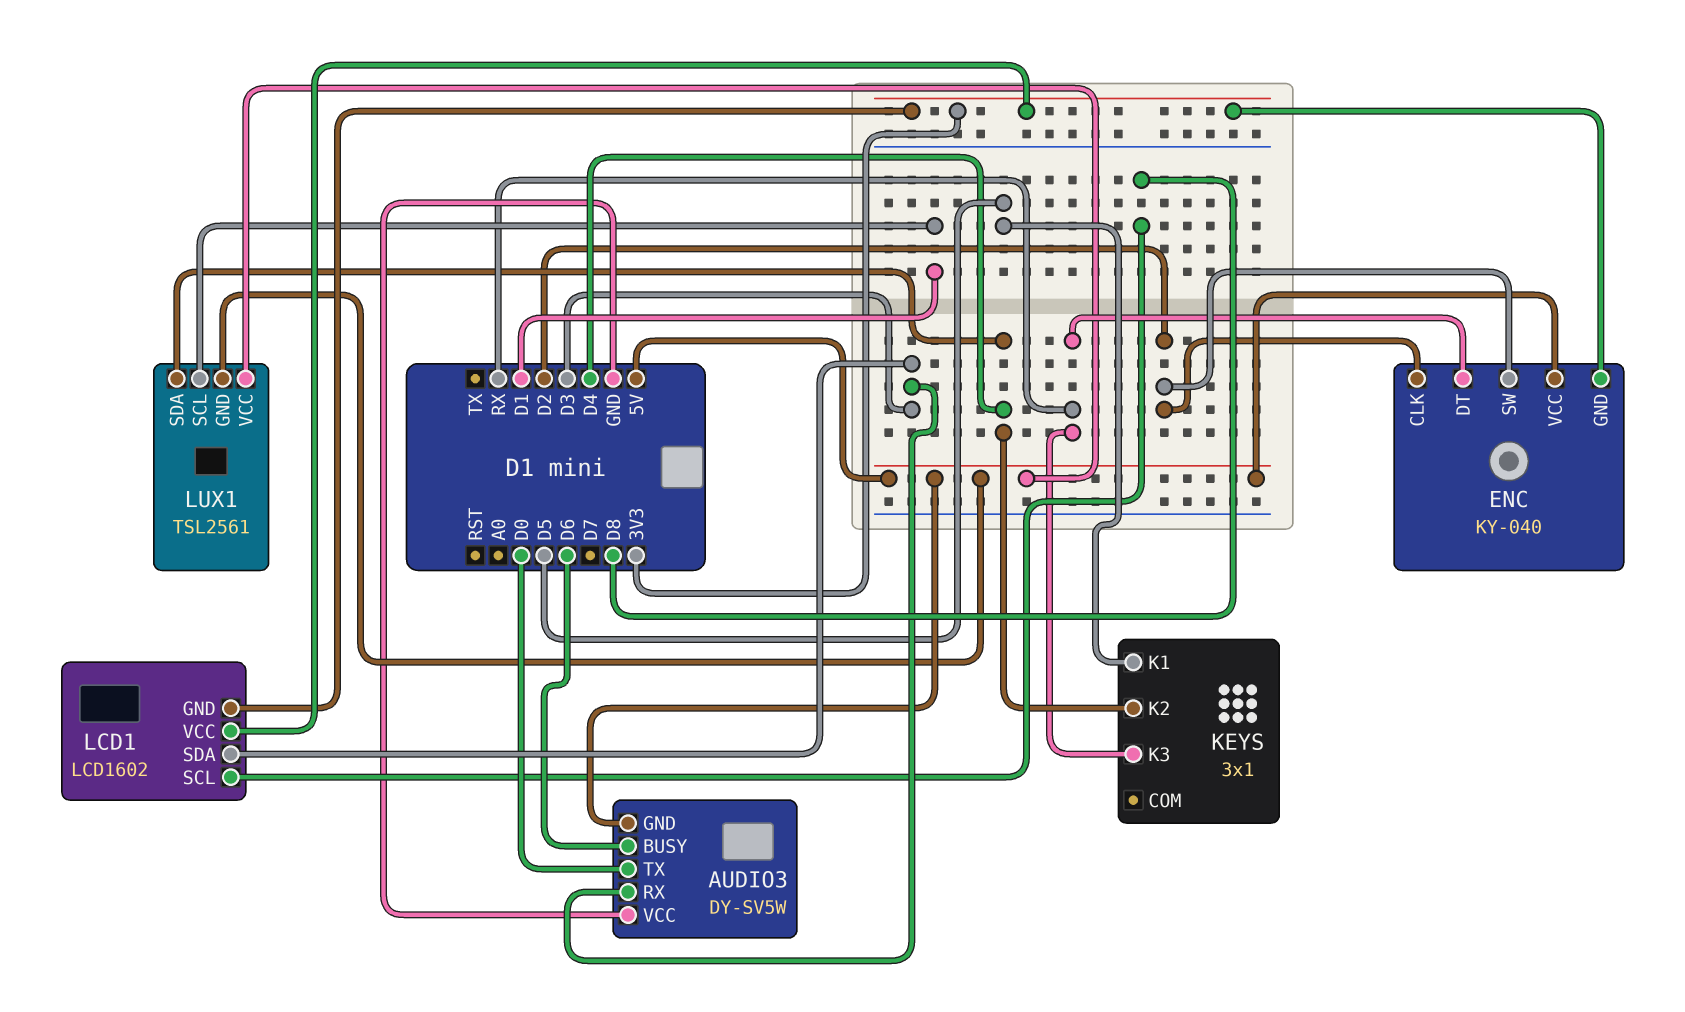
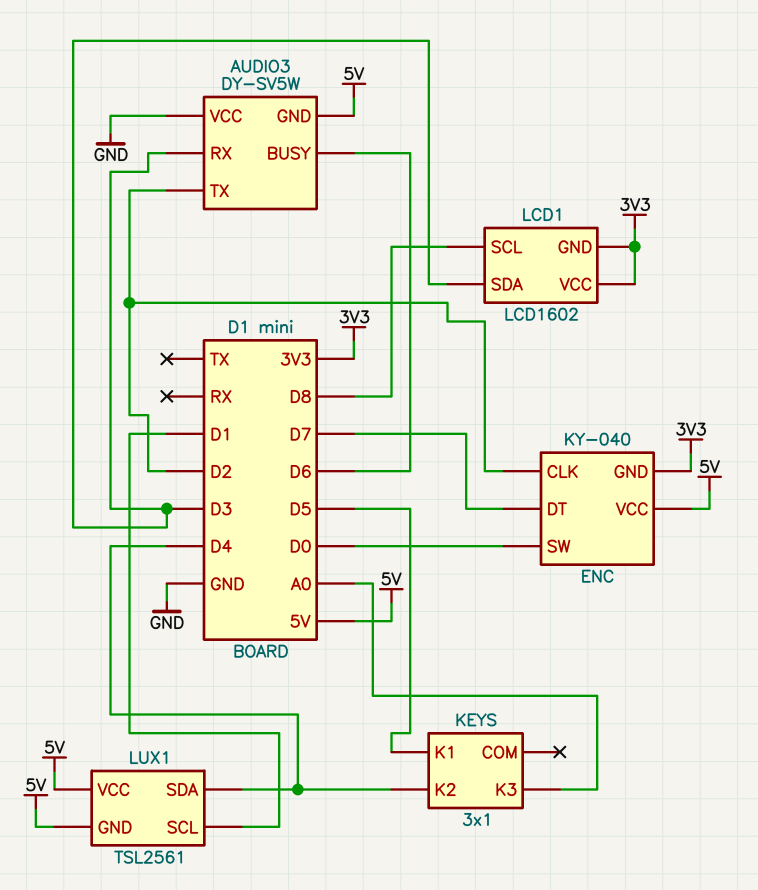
AUDIO3 pin TX: D0 -> D2
ENC pin DT: RX -> D7
ENC pin SW: D2 -> D0
KEYS pin K3: RX -> A0

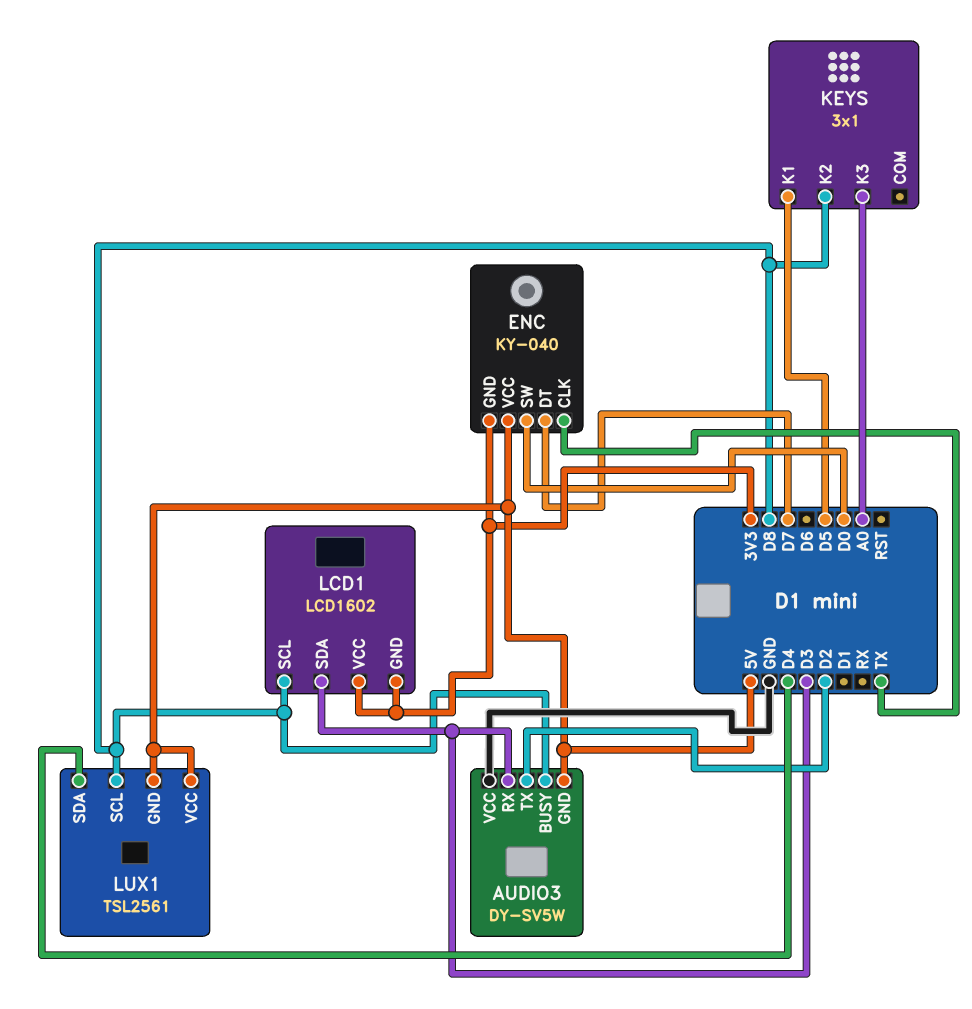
AUDIO3 pin BUSY: D6 -> D8
ENC pin CLK: D2 -> TX
KEYS pin K2: D4 -> D8
LUX1 pin SCL: D1 -> D8

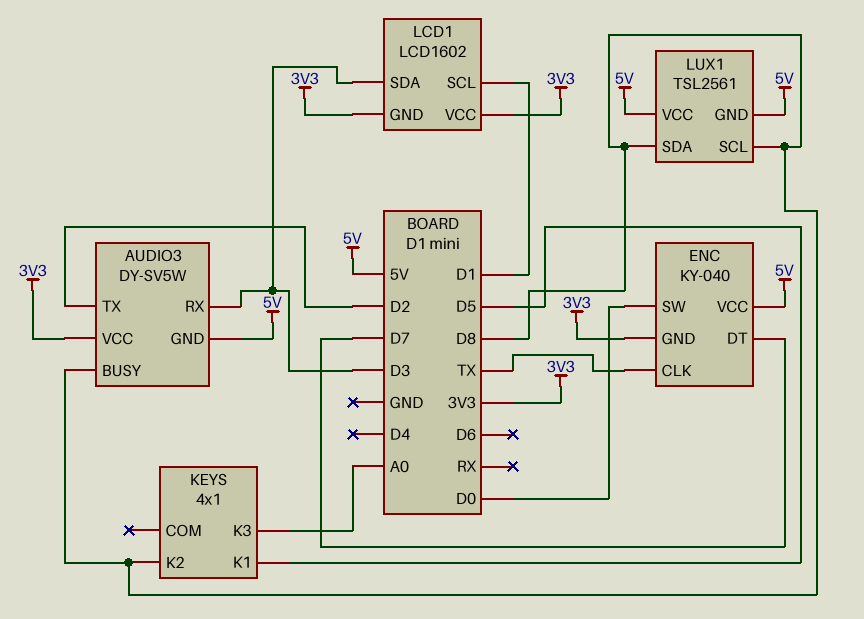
AUDIO3 pin VCC: GND -> 3V3
KEYS: 3x1 -> 4x1
LCD1 pin SCL: D8 -> D1
LUX1 pin SDA: D4 -> D8

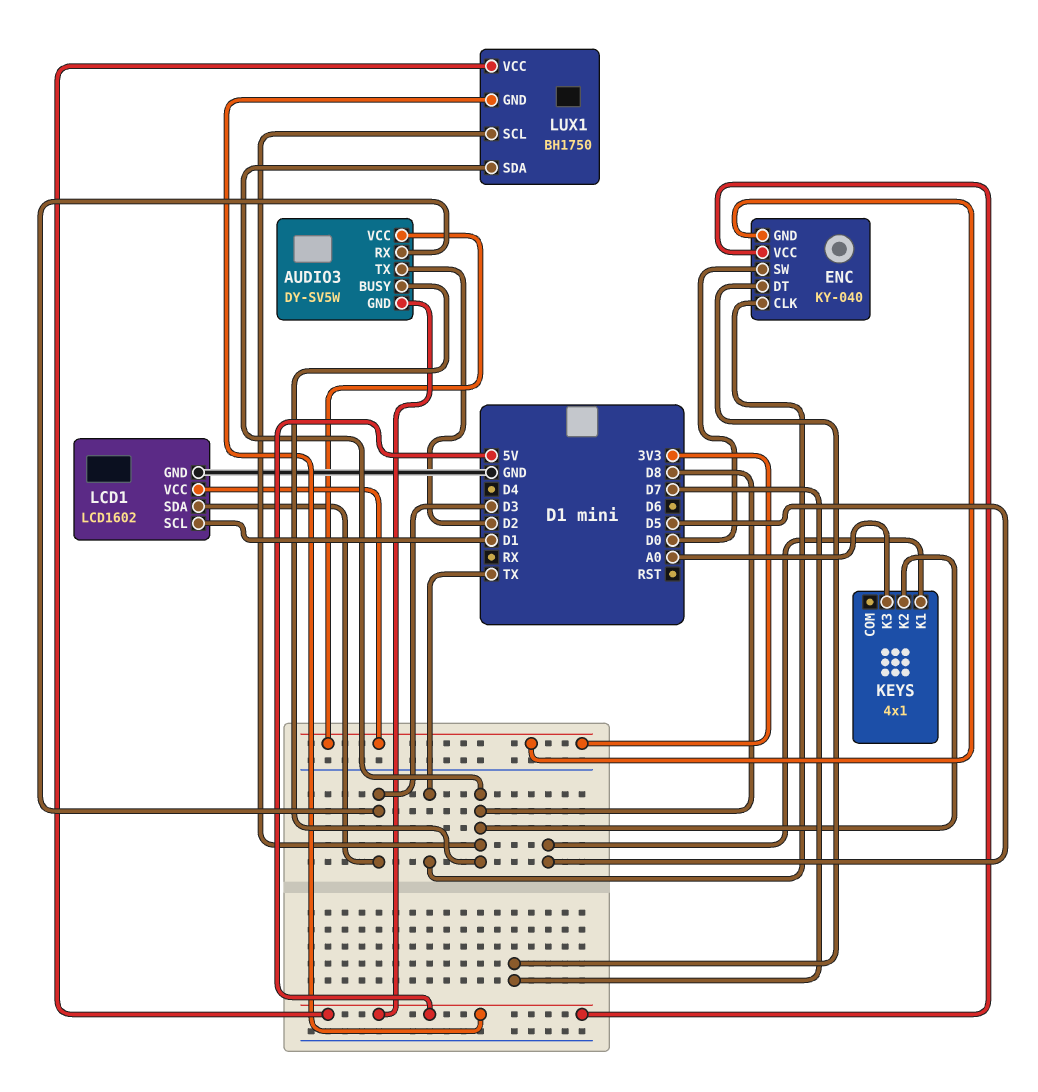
LCD1 pin GND: 3V3 -> GND
LUX1: TSL2561 -> BH1750

